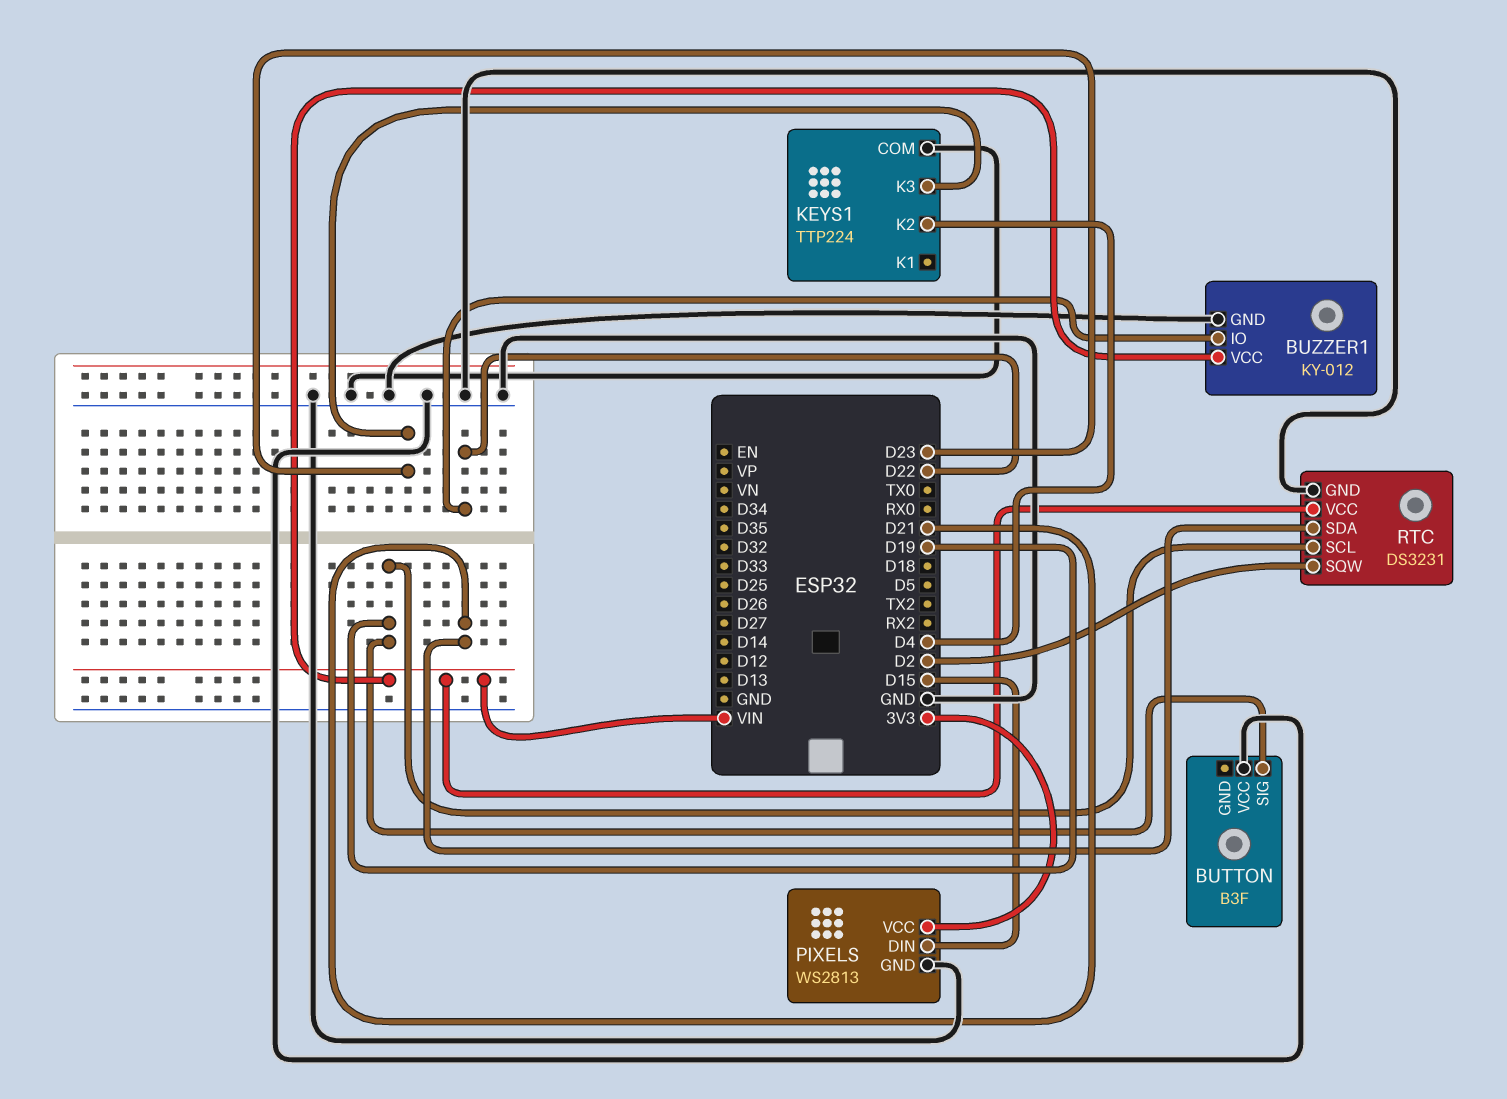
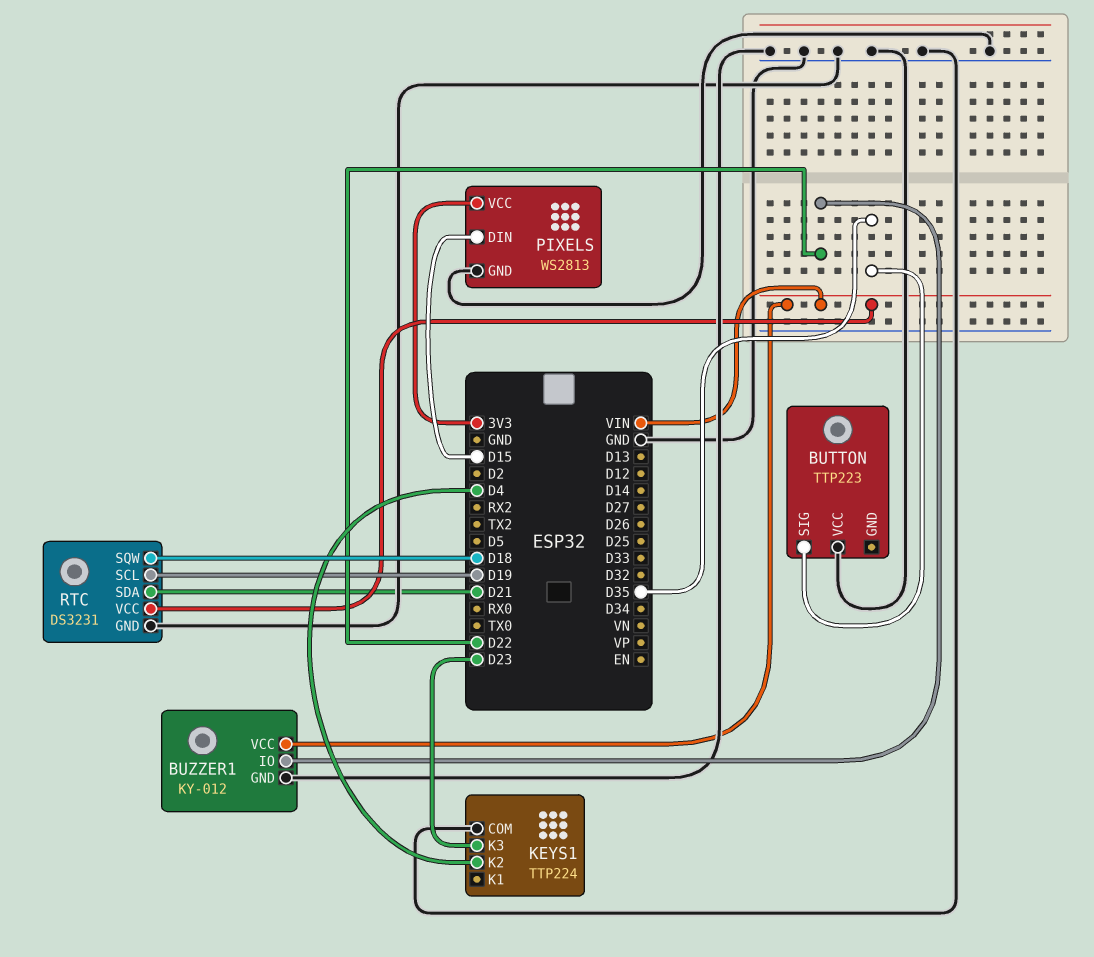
BUTTON: B3F -> TTP223
BUTTON pin SIG: D19 -> D35
RTC pin SQW: D2 -> D18

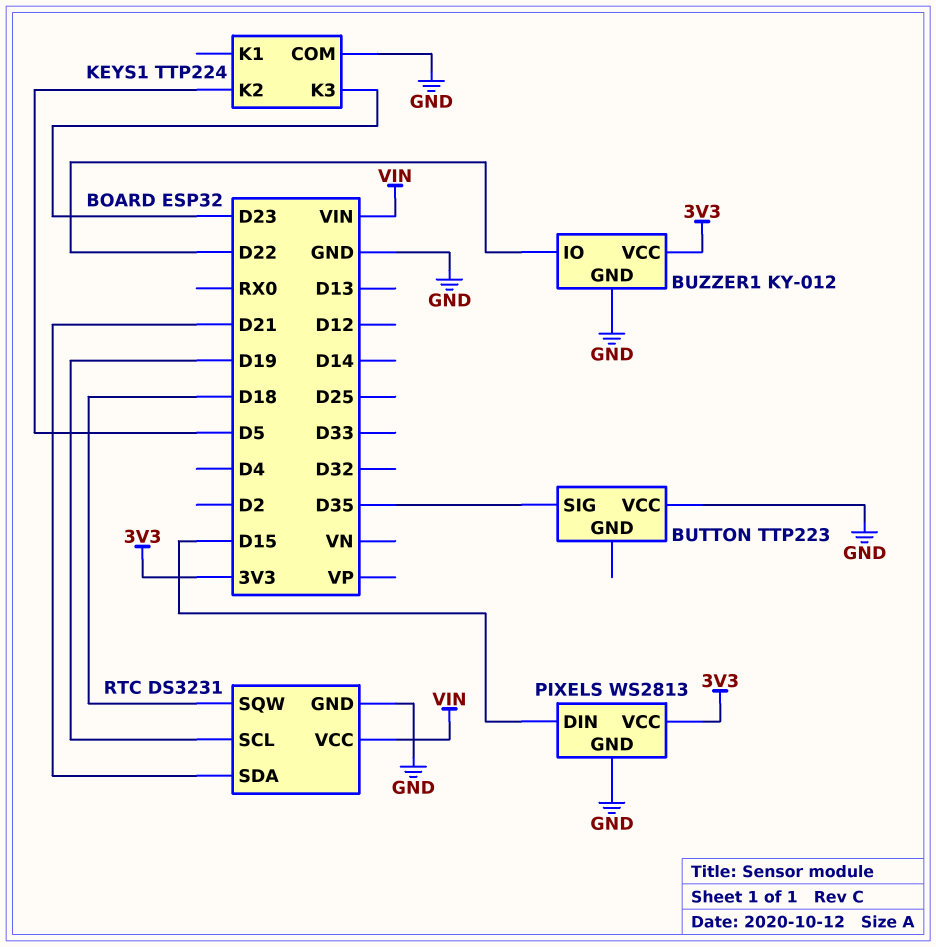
BUZZER1 pin VCC: VIN -> 3V3
KEYS1 pin K2: D4 -> D5

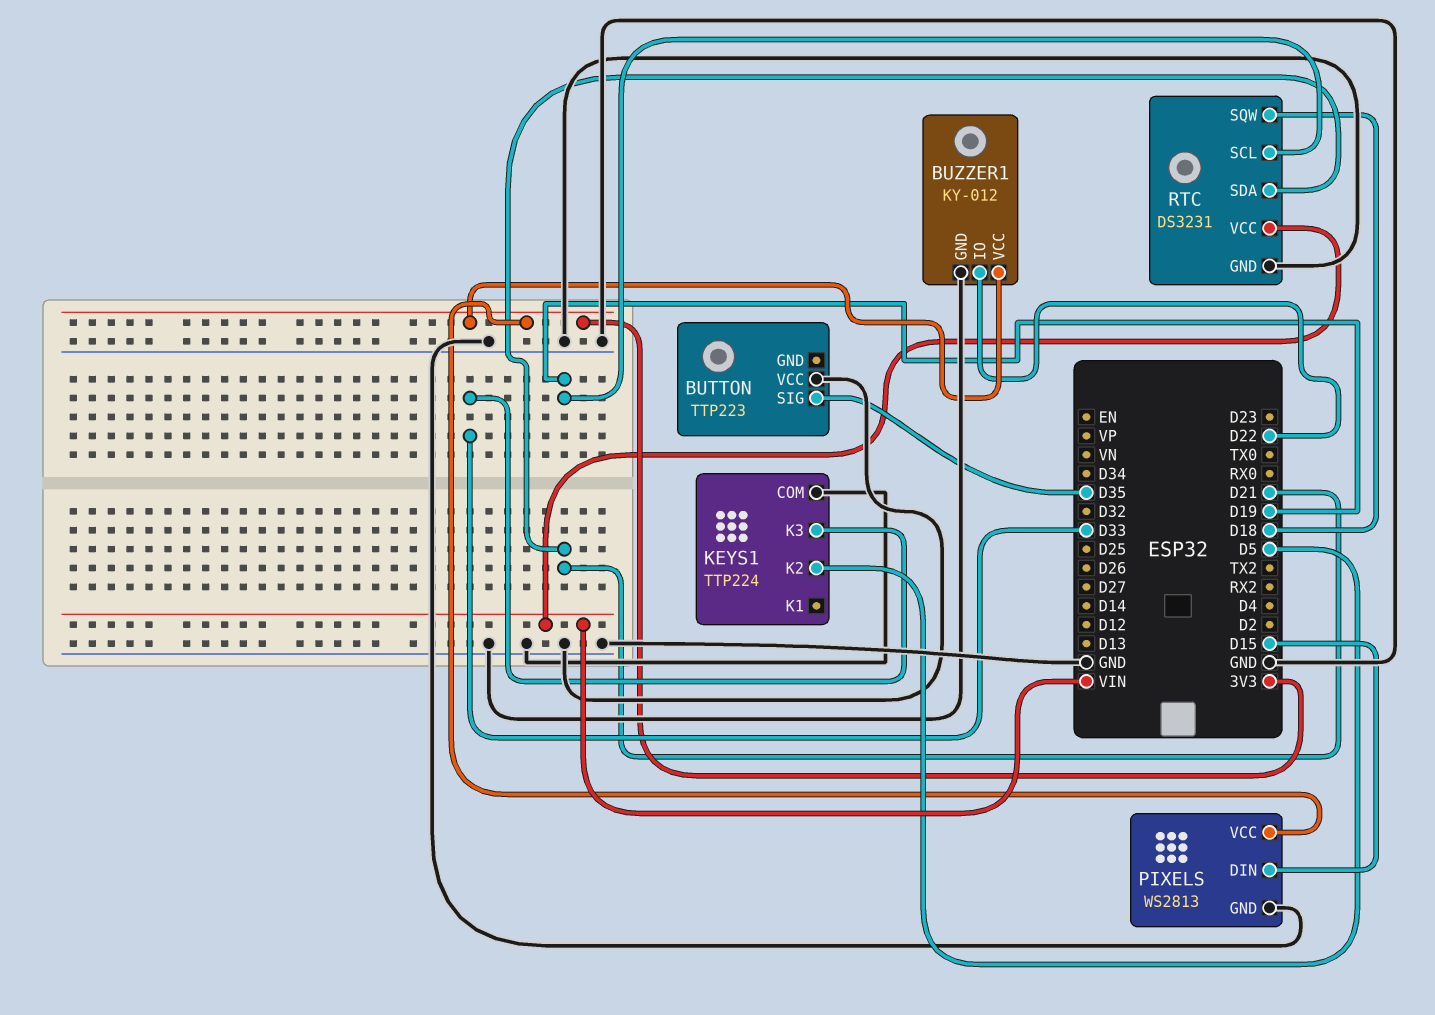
KEYS1 pin K3: D23 -> D33

